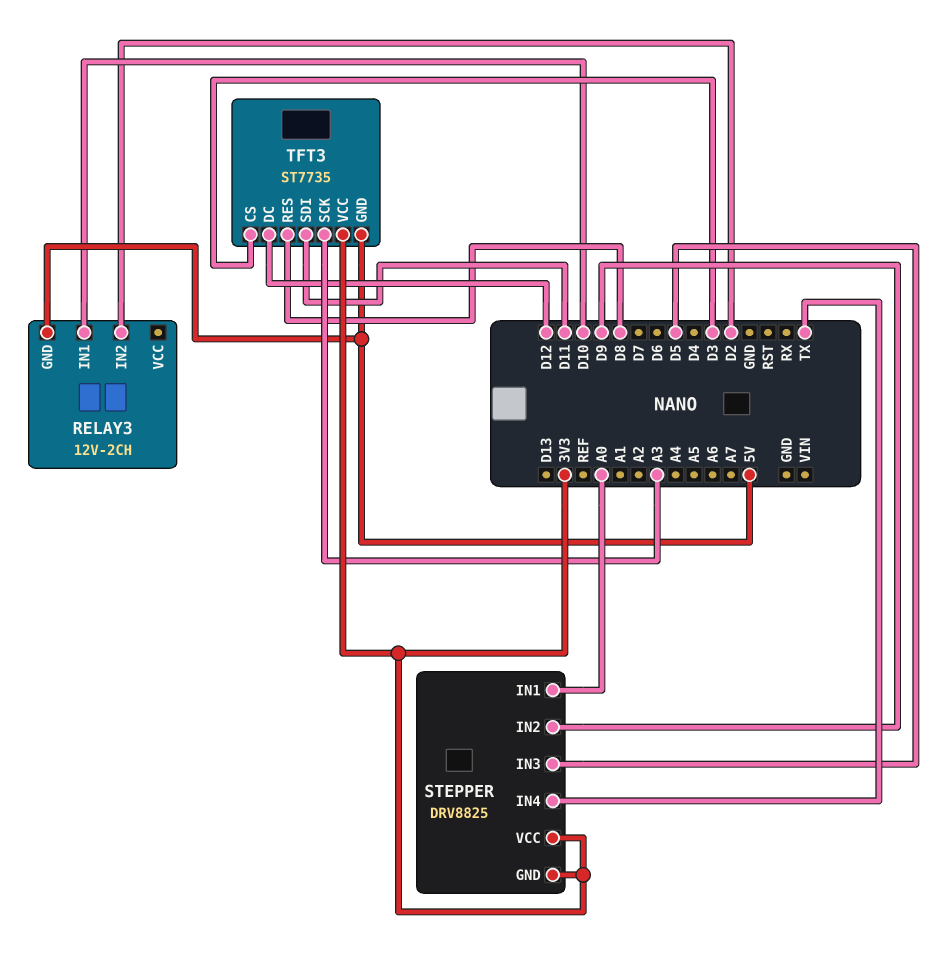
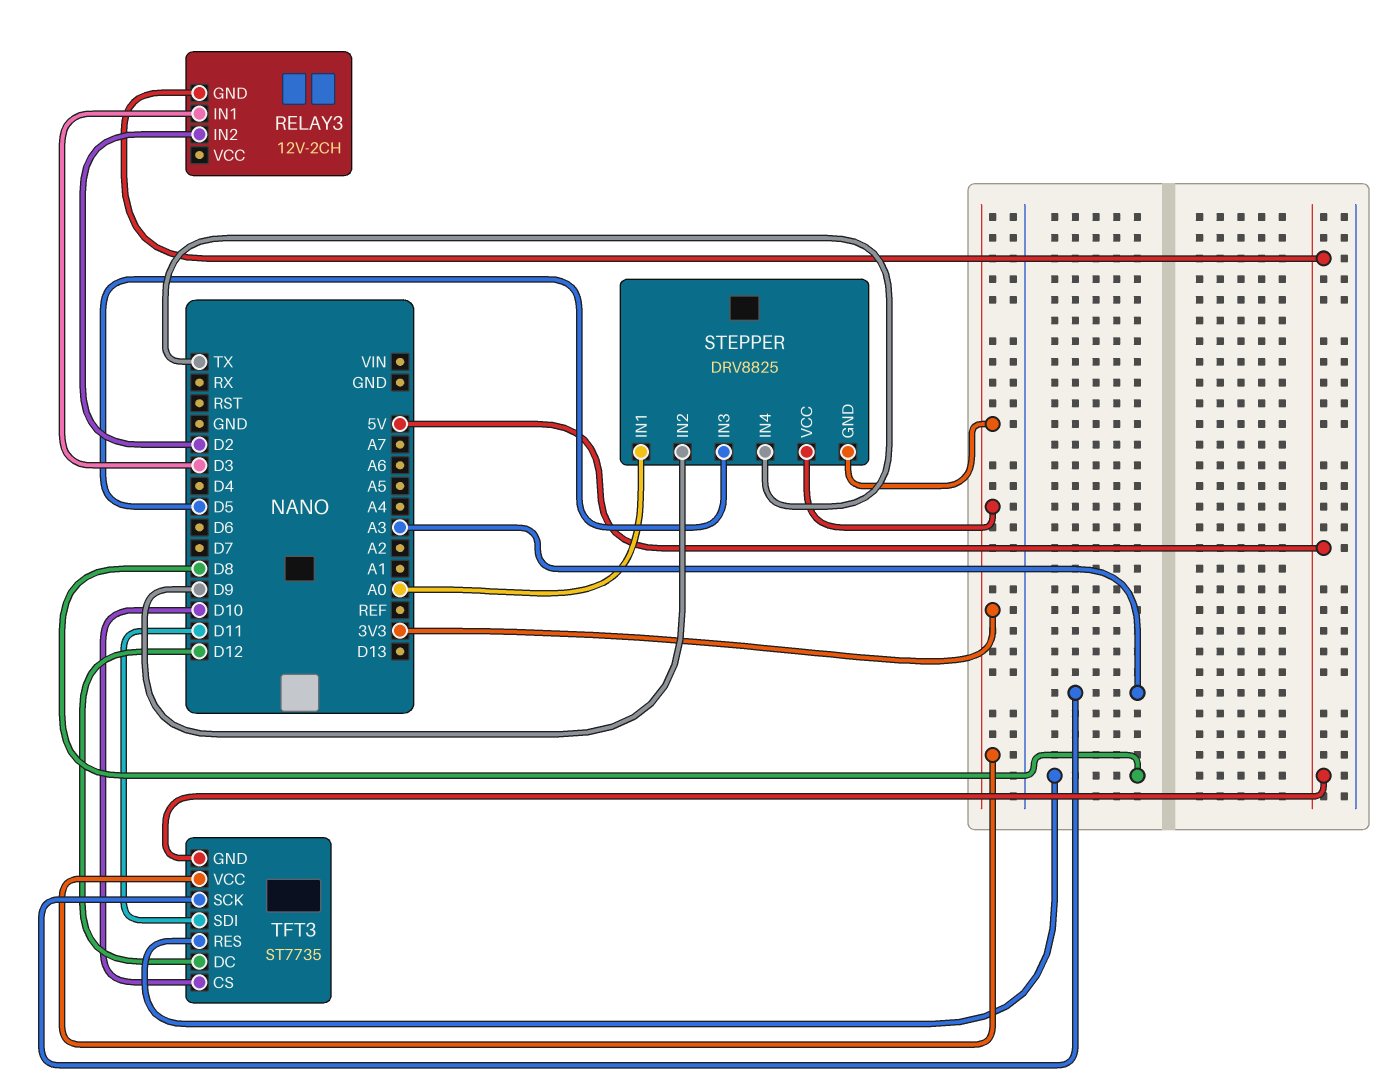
RELAY3 pin IN1: D10 -> D3
TFT3 pin CS: D3 -> D10

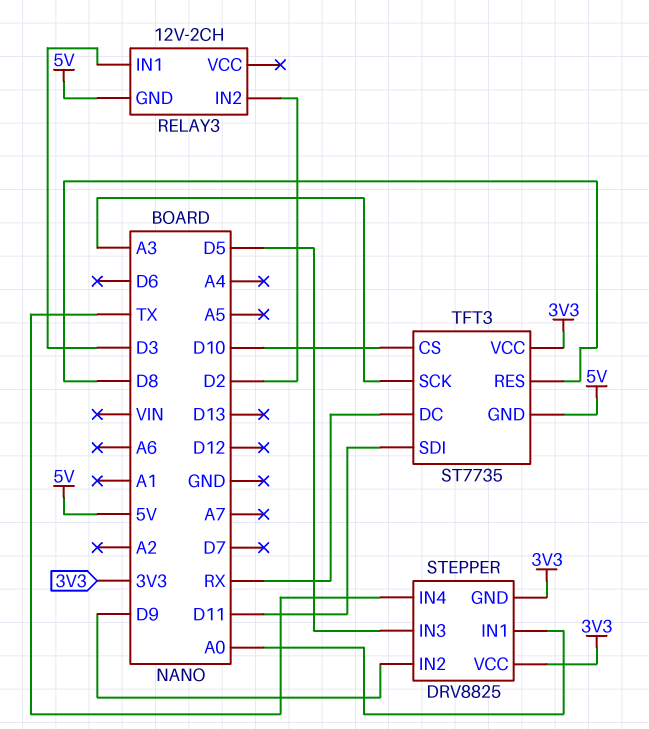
TFT3 pin DC: D12 -> RX

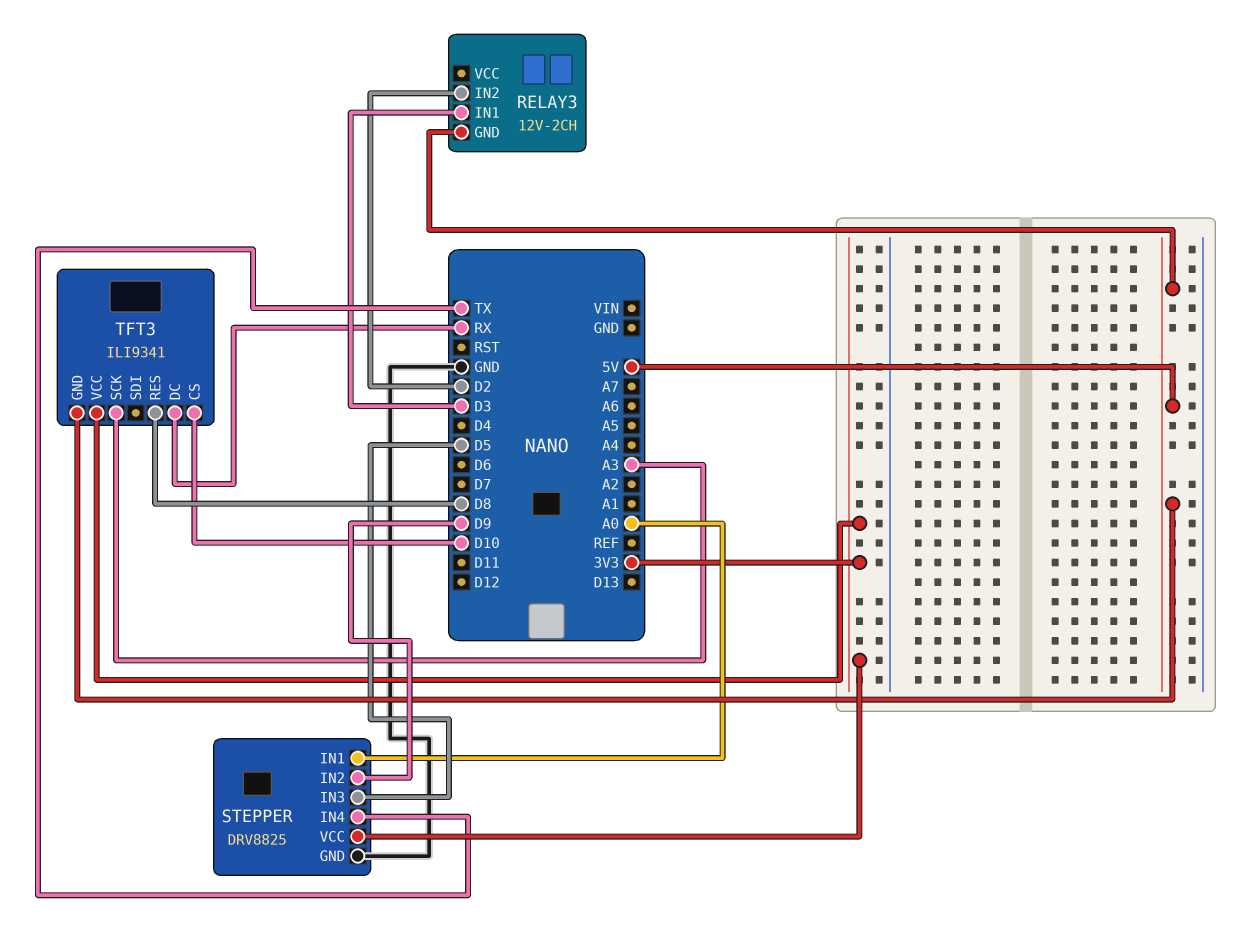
STEPPER pin GND: 3V3 -> GND
TFT3: ST7735 -> ILI9341
TFT3 pin SDI: D11 -> none

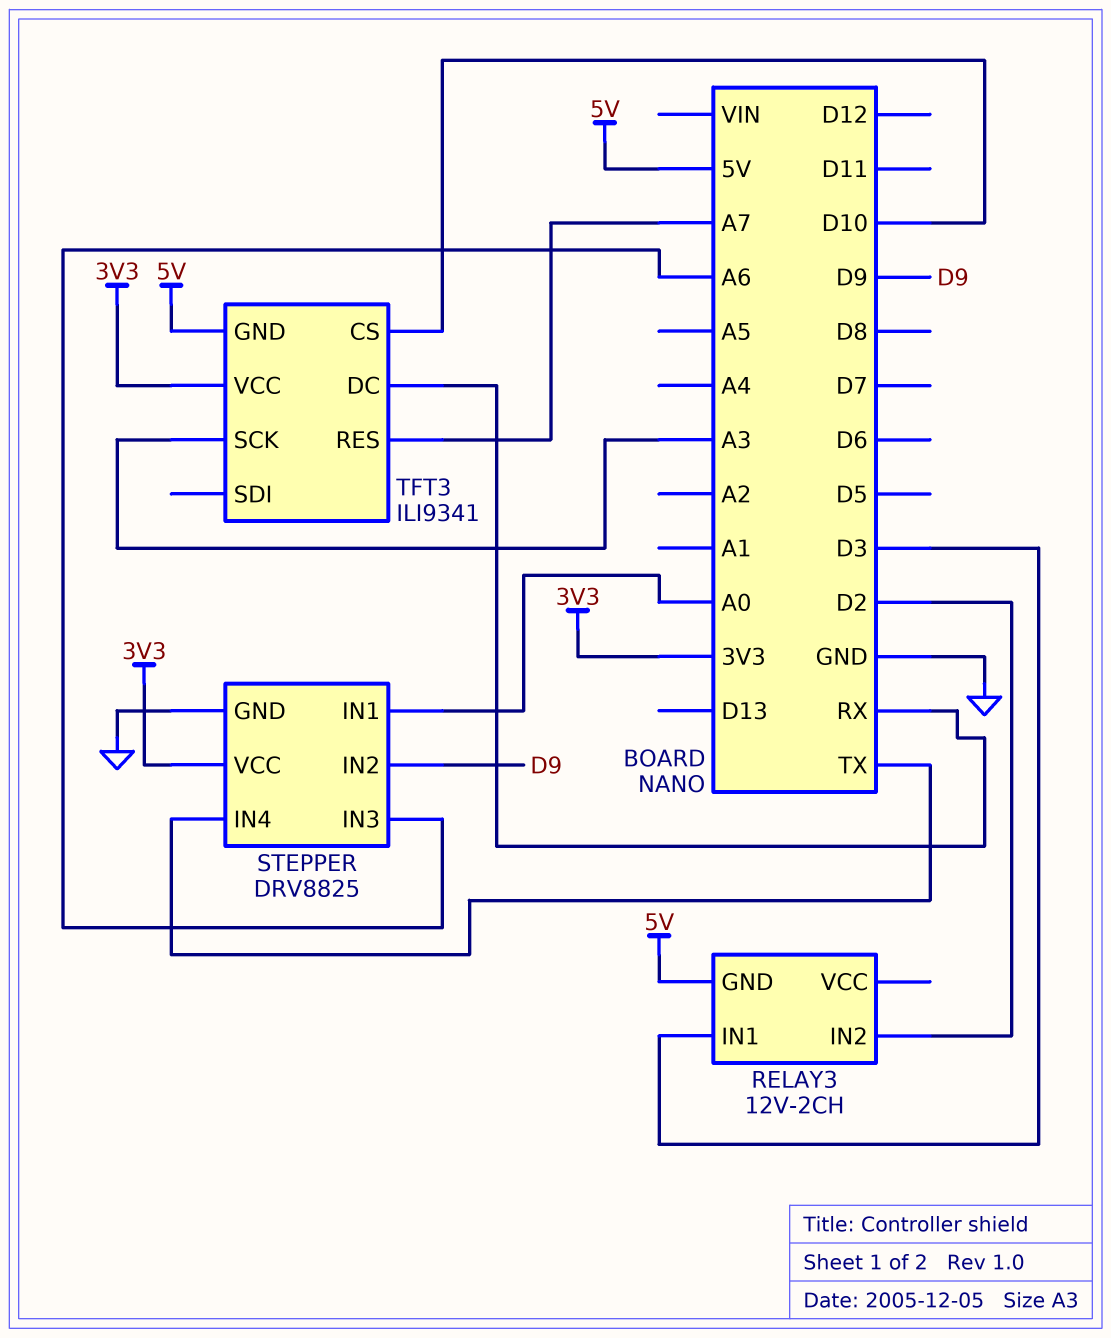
STEPPER pin IN3: D5 -> A6
TFT3 pin RES: D8 -> A7

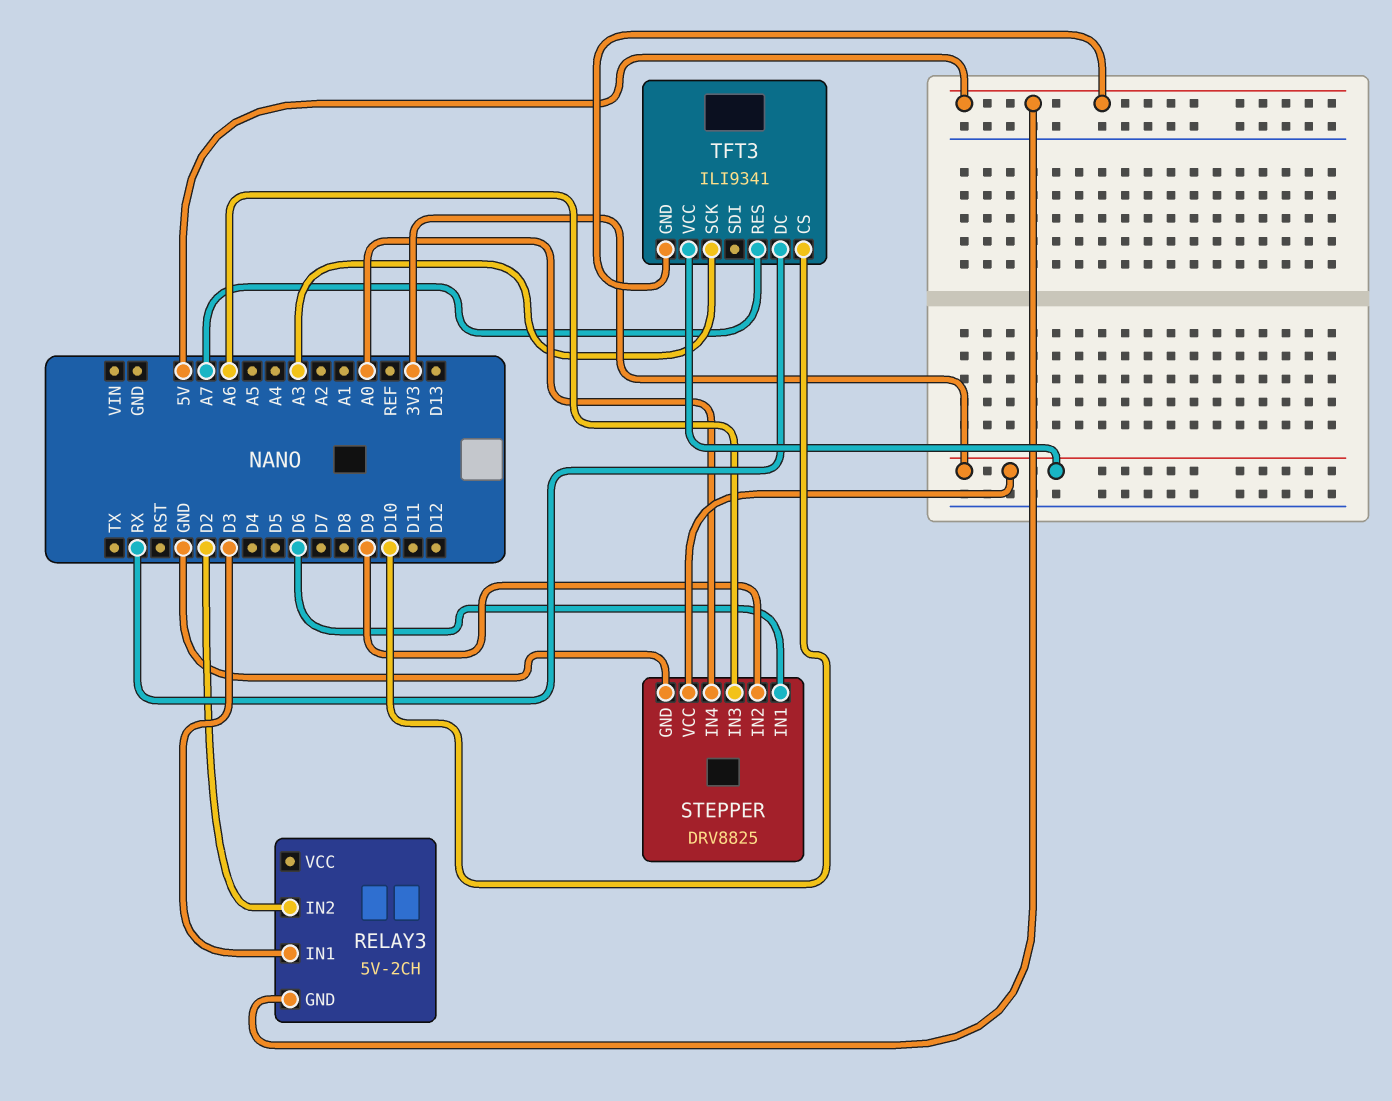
RELAY3: 12V-2CH -> 5V-2CH
STEPPER pin IN1: A0 -> D6
STEPPER pin IN4: TX -> A0

